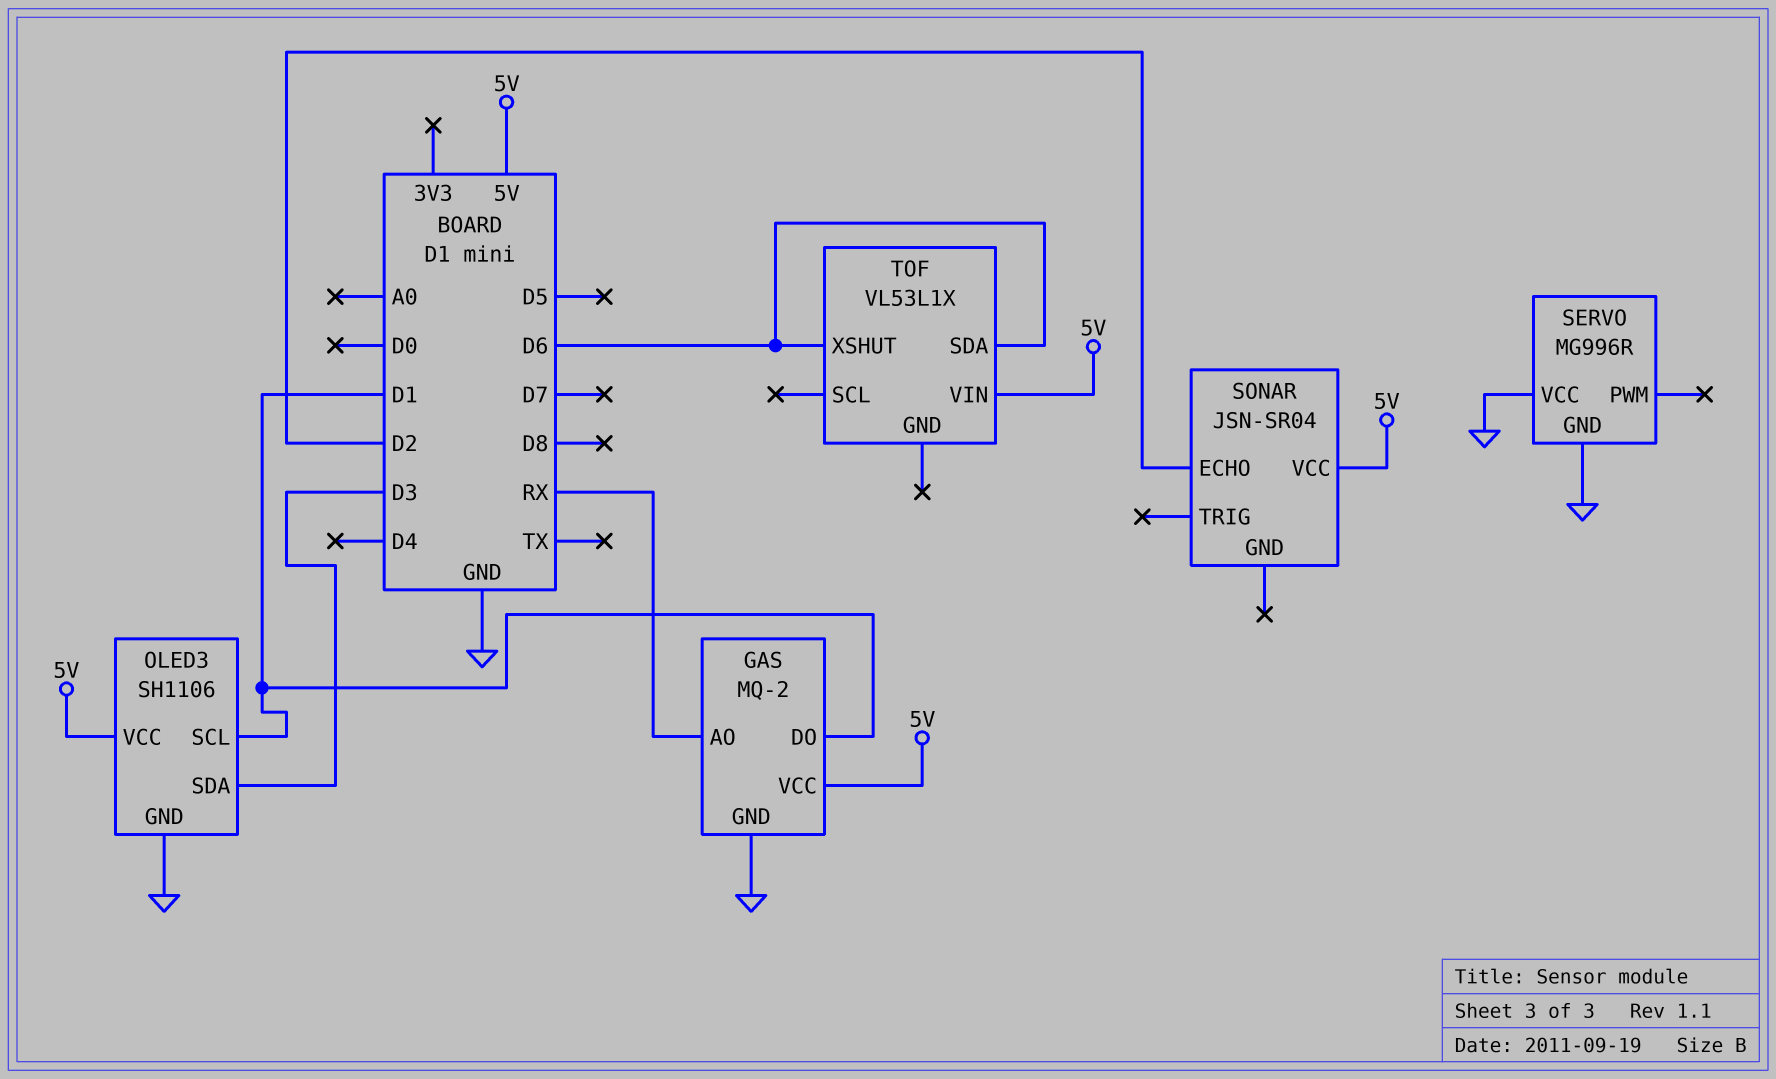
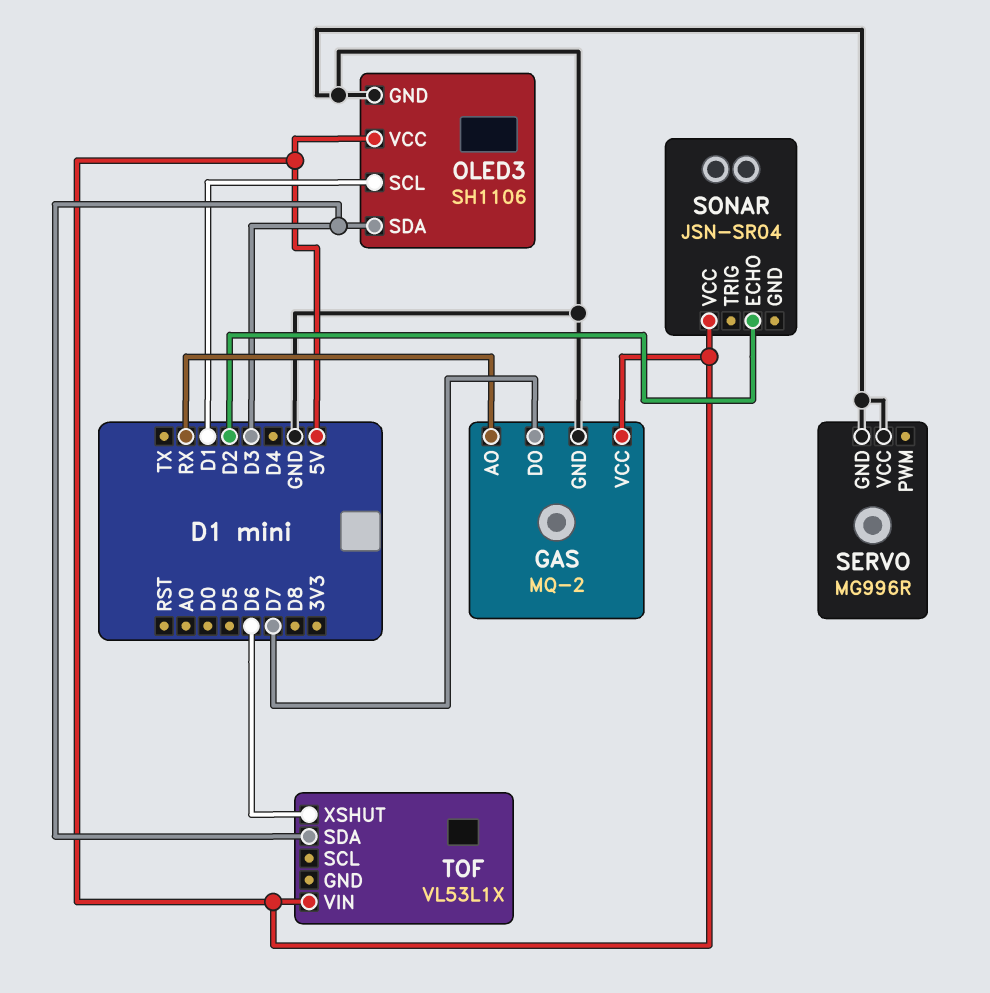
GAS pin DO: D1 -> D7
TOF pin SDA: D6 -> D3

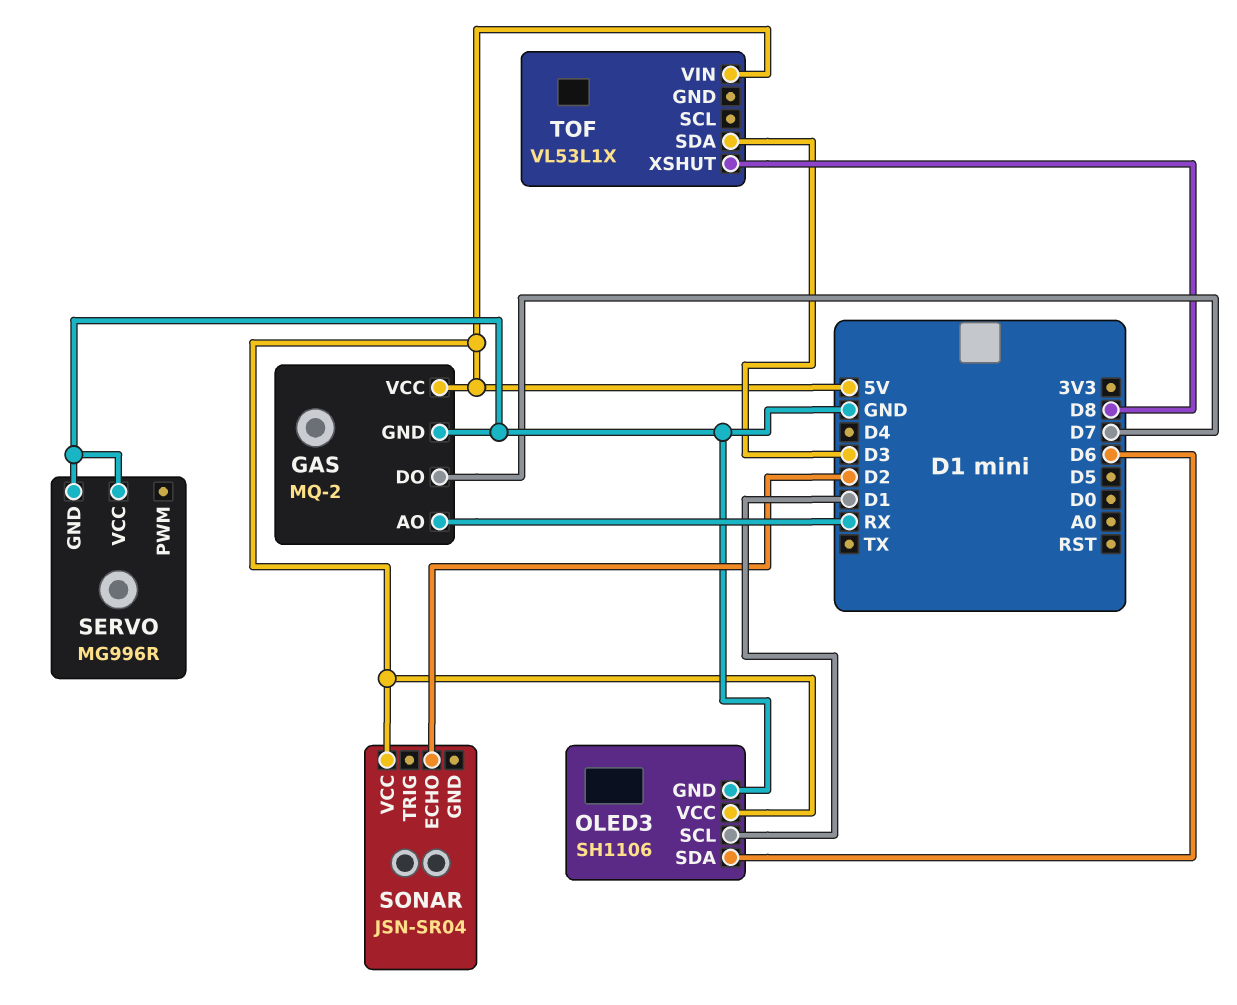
OLED3 pin SDA: D3 -> D6
TOF pin XSHUT: D6 -> D8

